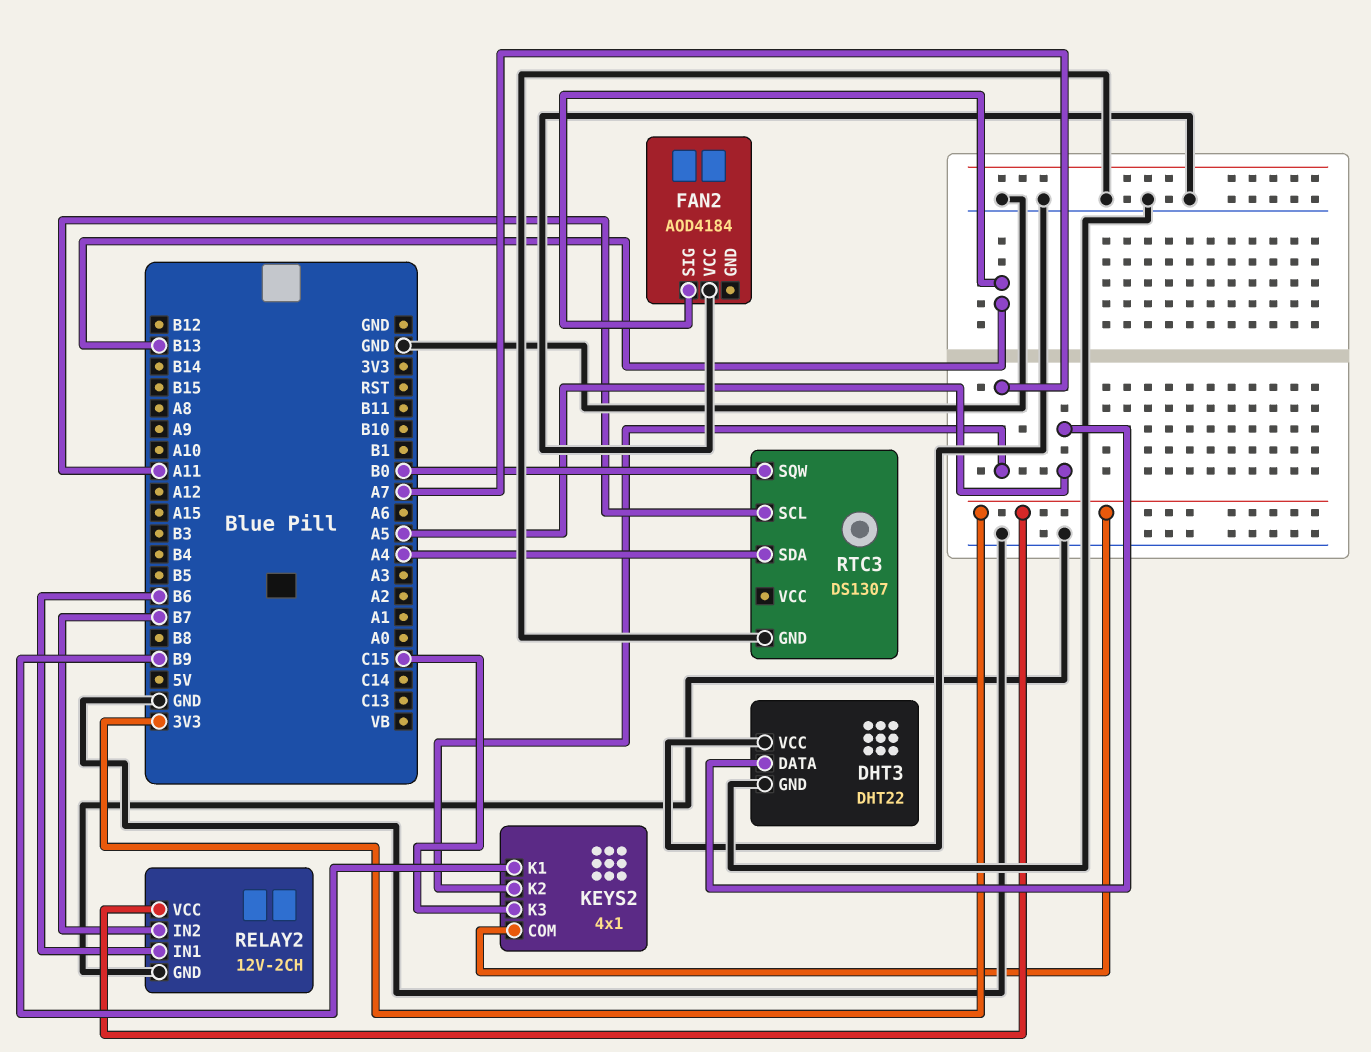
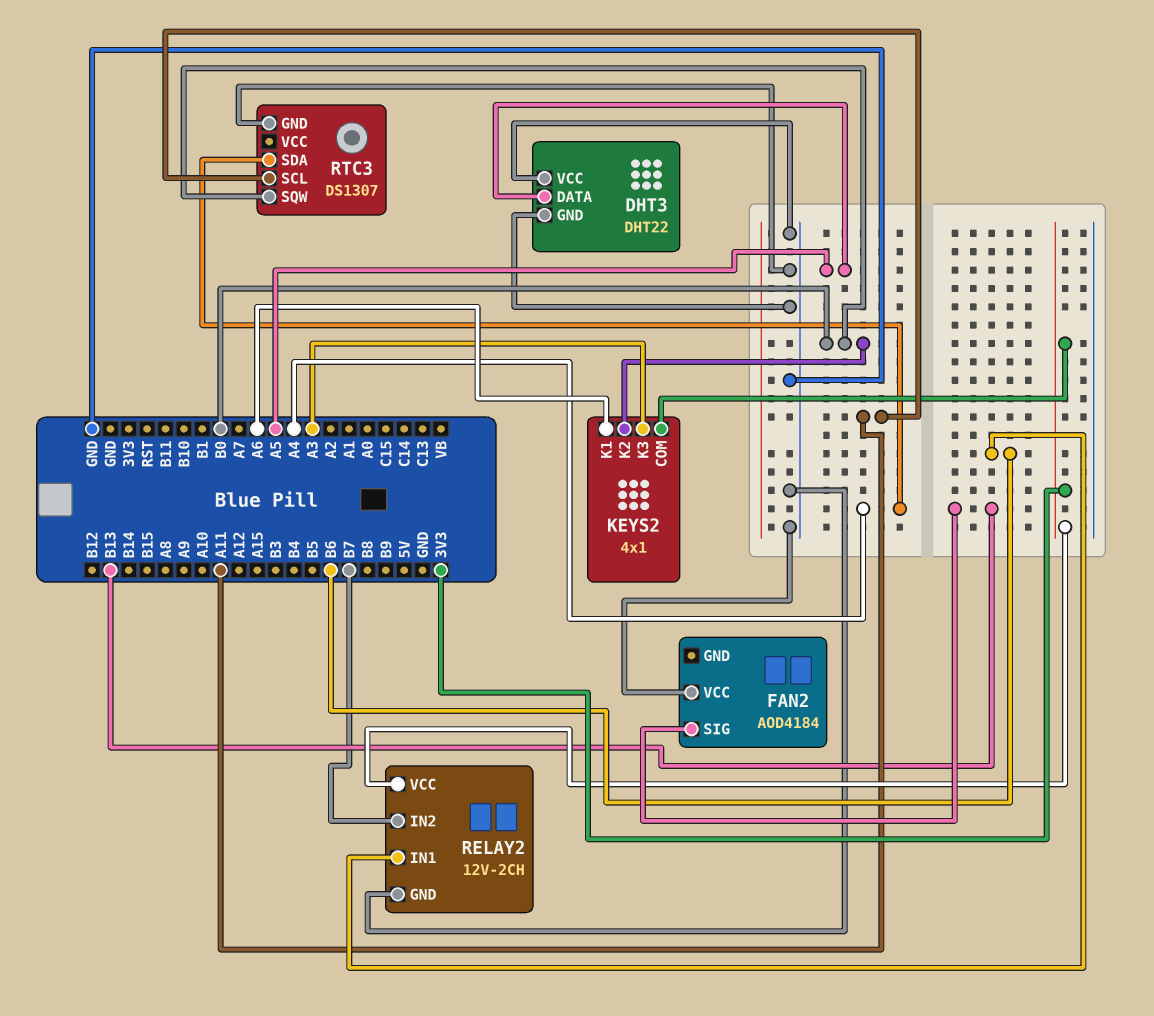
KEYS2 pin K1: B9 -> A6
KEYS2 pin K2: A7 -> B0
KEYS2 pin K3: C15 -> A3

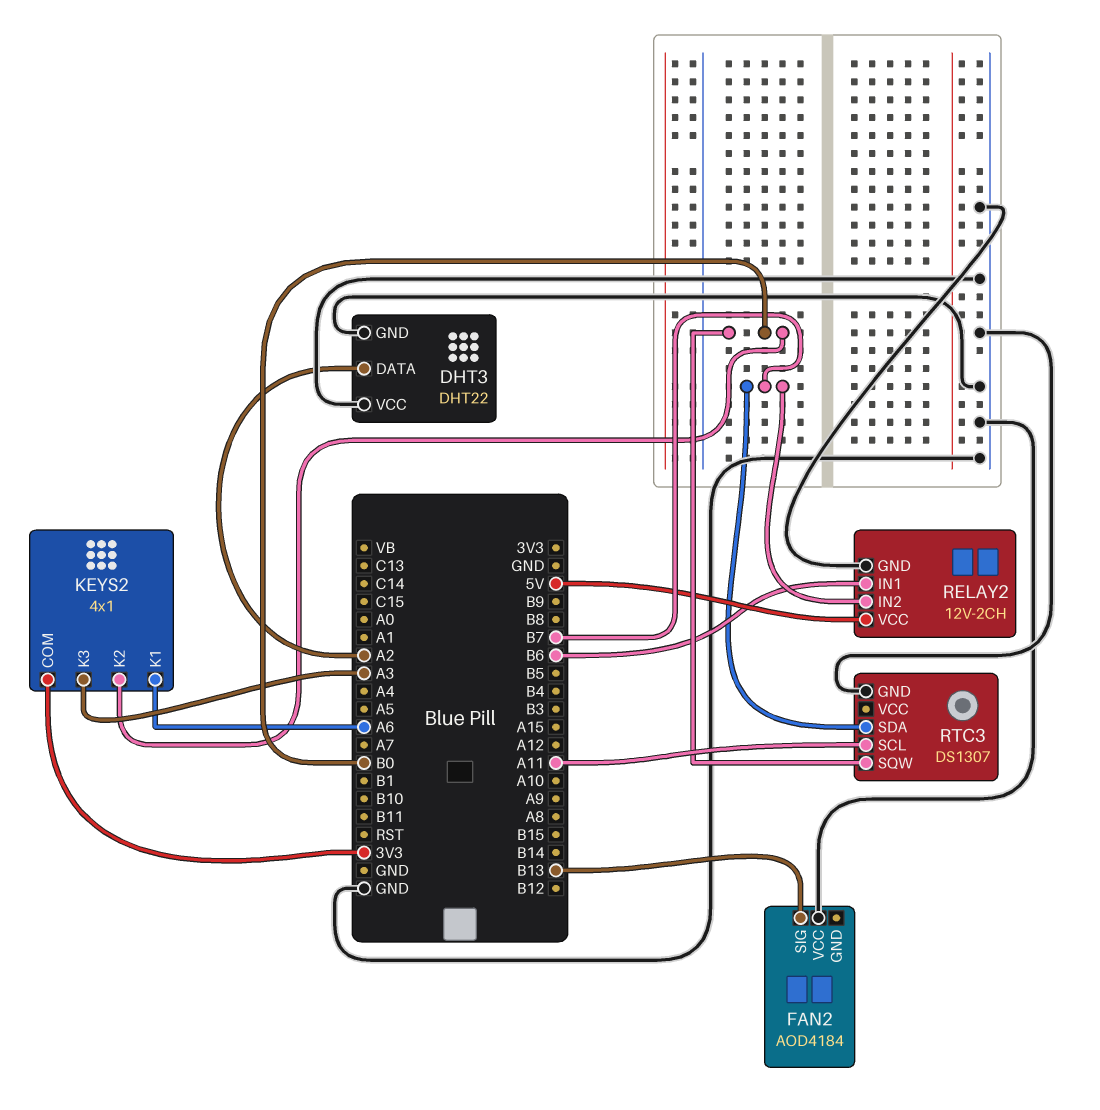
DHT3 pin DATA: A5 -> A2
RELAY2 pin VCC: 3V3 -> 5V
RTC3 pin SDA: A4 -> B7

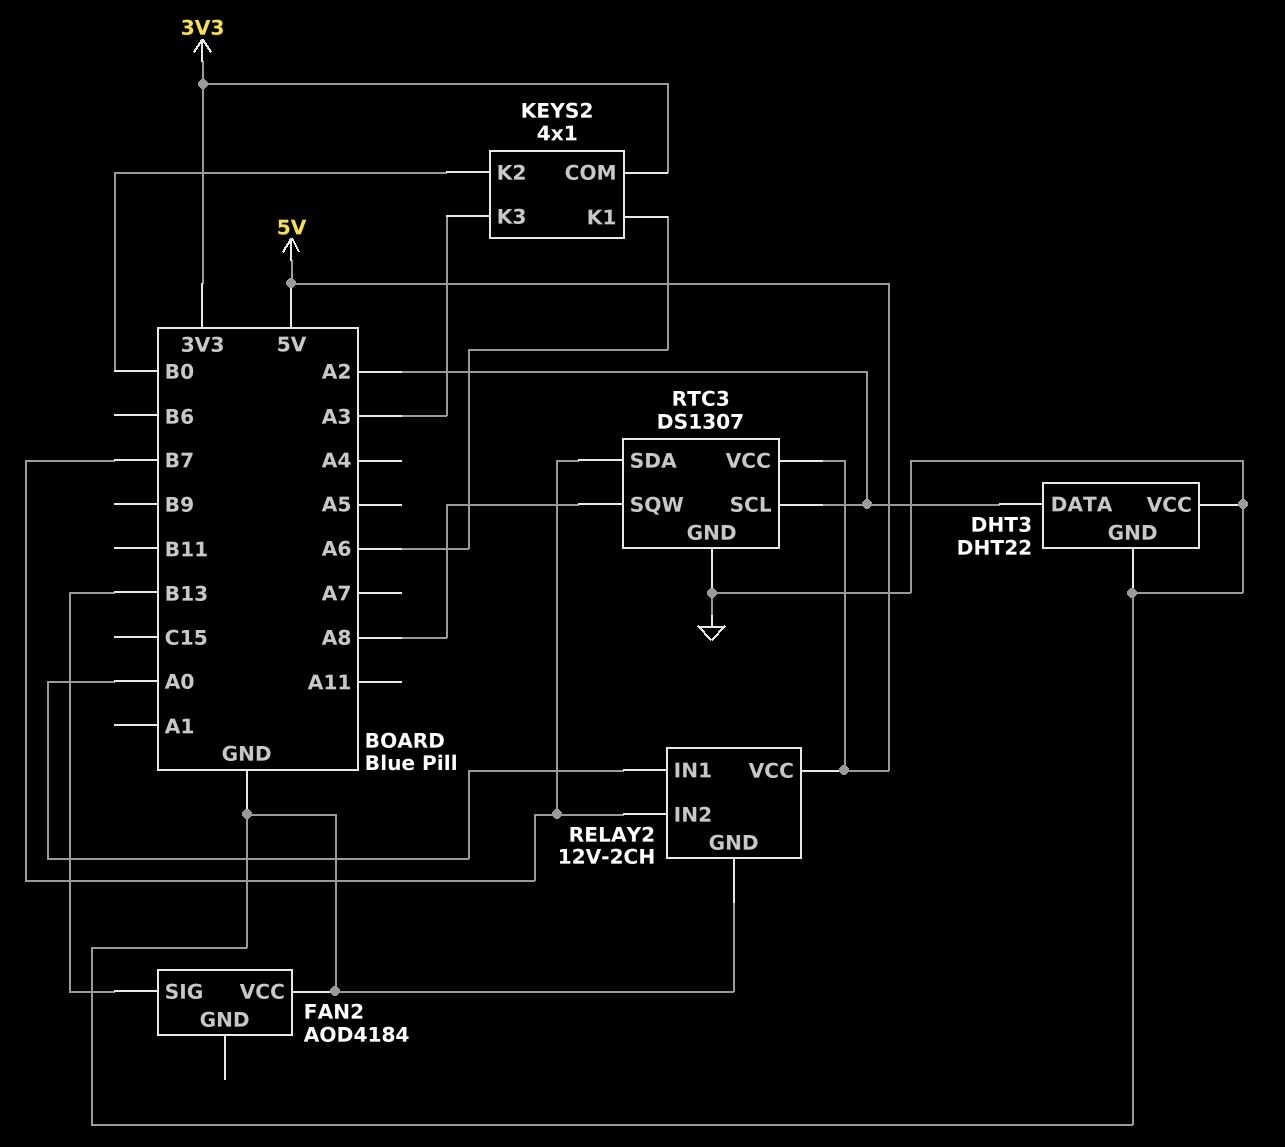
RELAY2 pin IN1: B6 -> A0
RTC3 pin SCL: A11 -> A2
RTC3 pin SQW: B0 -> A8
RTC3 pin VCC: none -> 5V

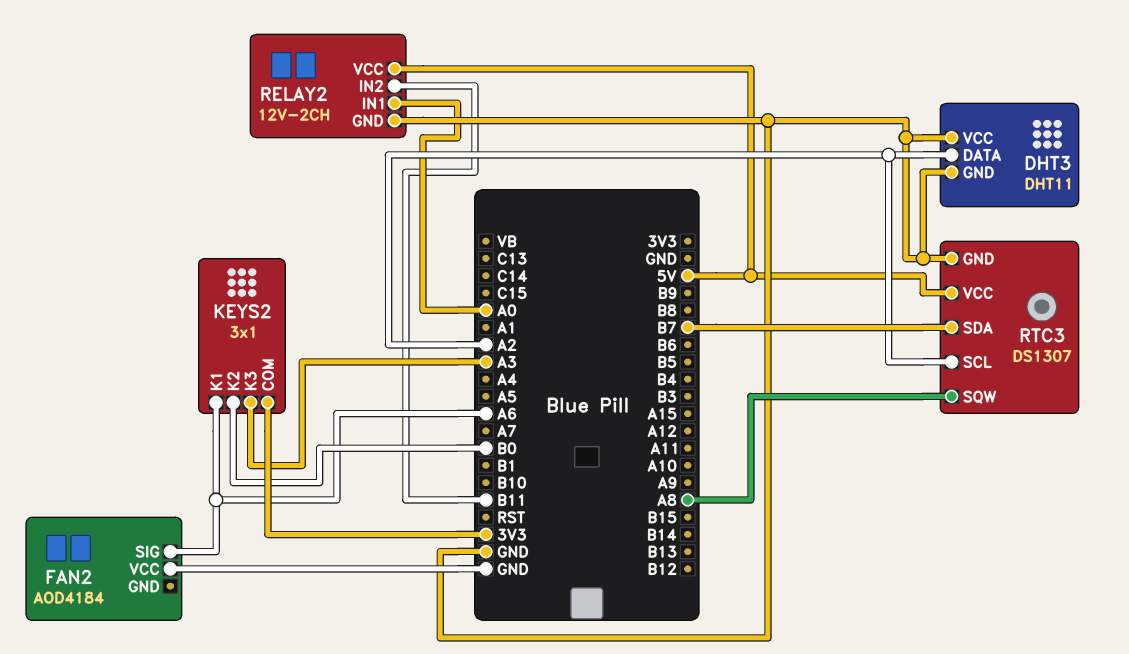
DHT3: DHT22 -> DHT11
FAN2 pin SIG: B13 -> A6
KEYS2: 4x1 -> 3x1
RELAY2 pin IN2: B7 -> B11

